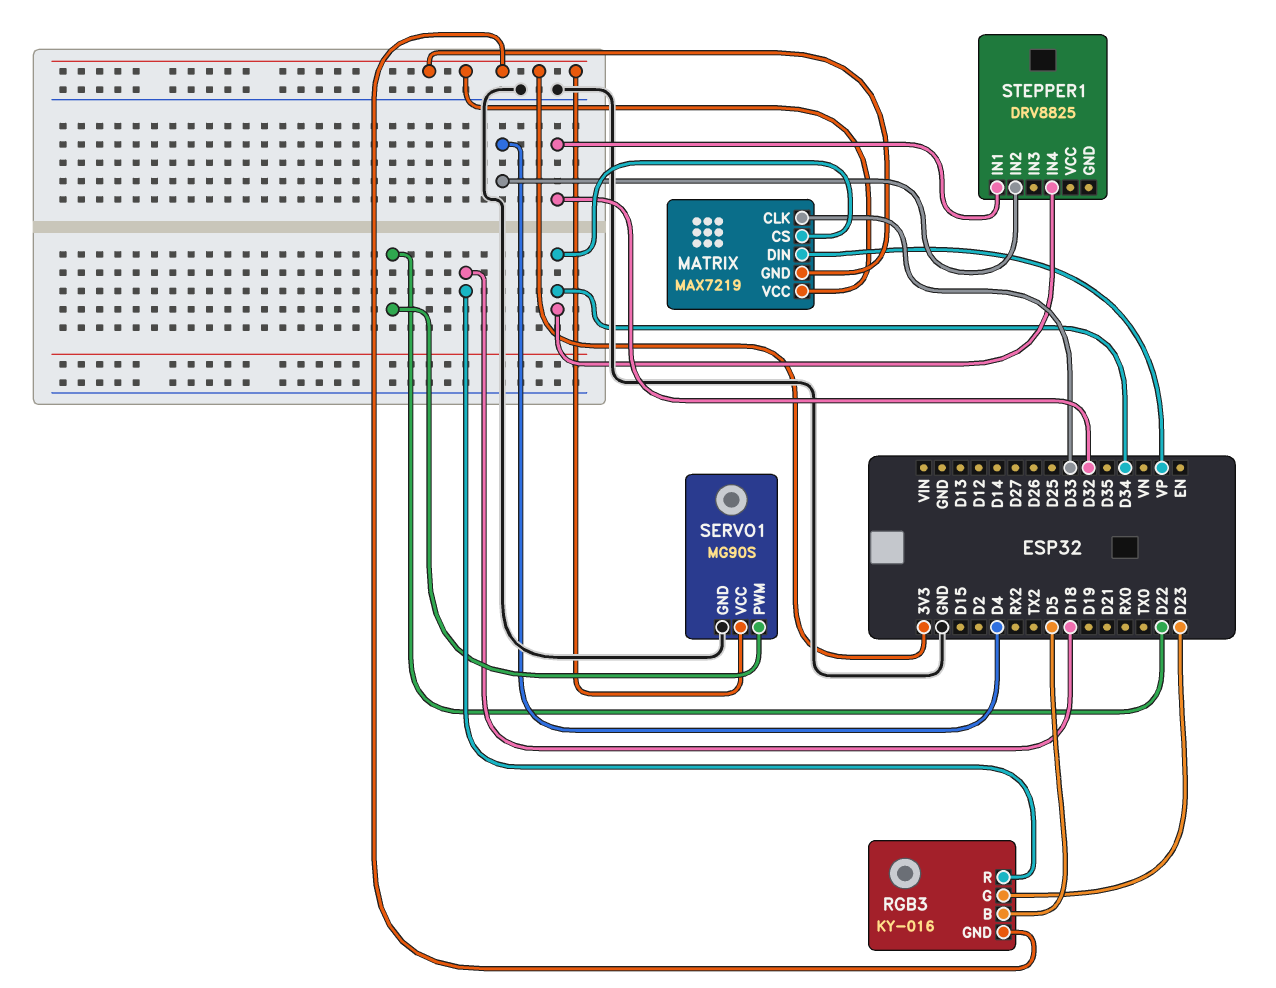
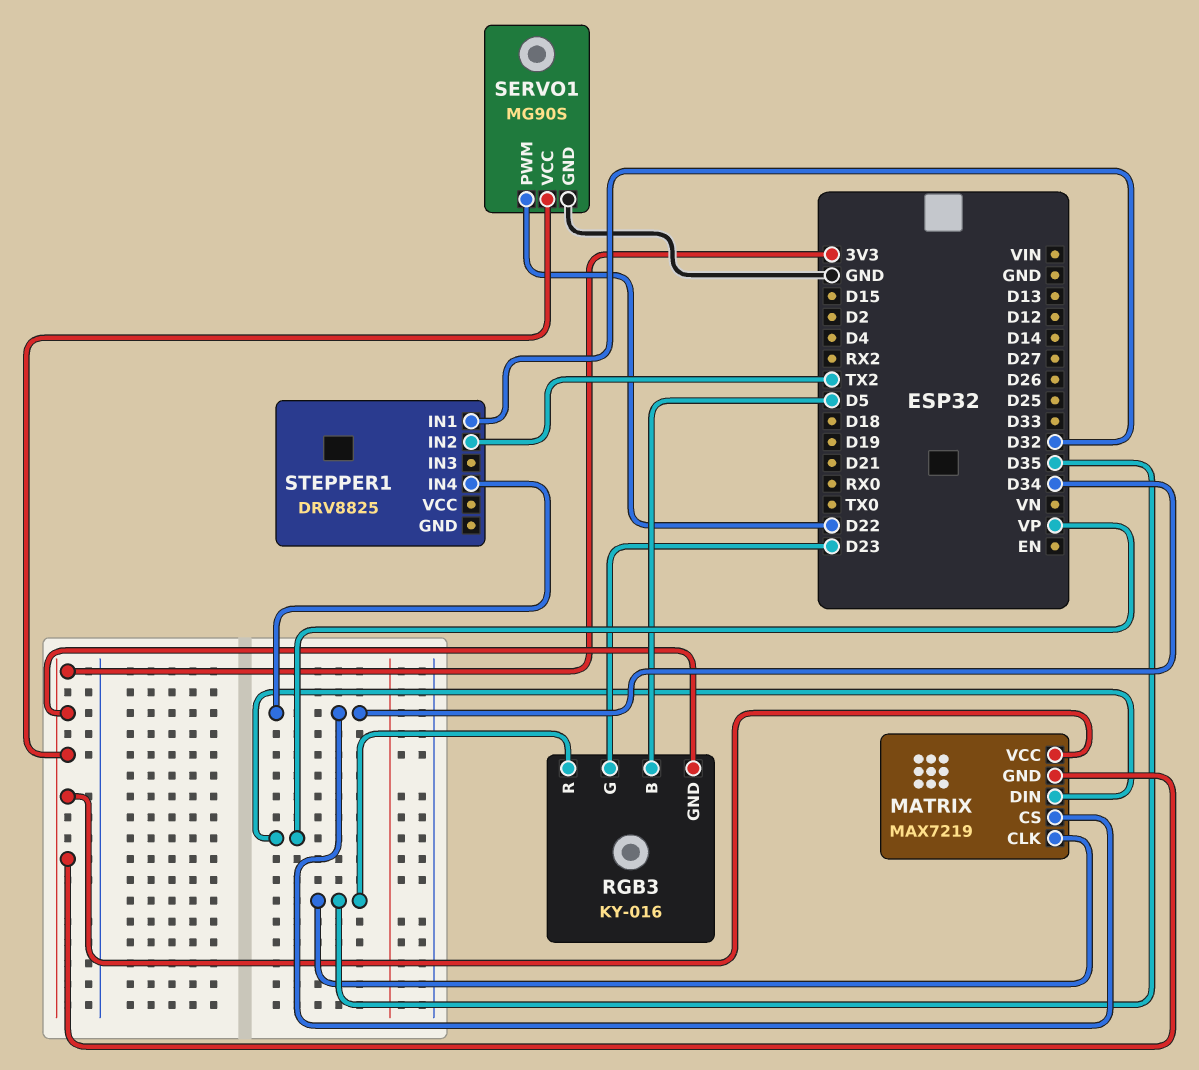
MATRIX pin CLK: D33 -> D35
RGB3 pin R: D18 -> D35
STEPPER1 pin IN2: D4 -> TX2

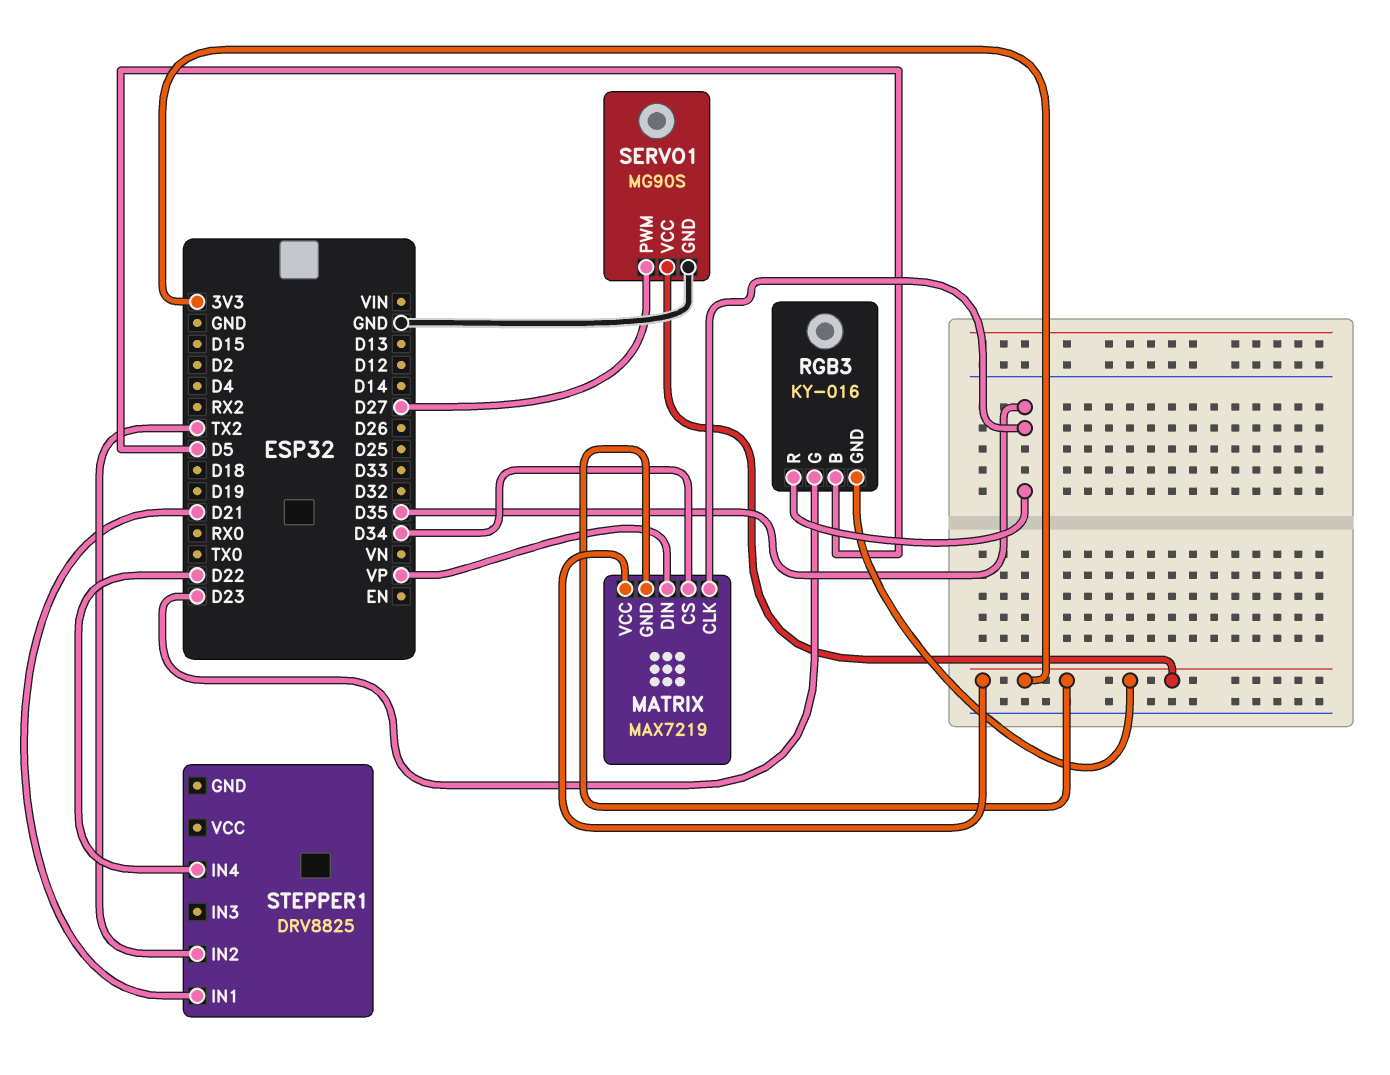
SERVO1 pin PWM: D22 -> D27
STEPPER1 pin IN1: D32 -> D21
STEPPER1 pin IN4: D34 -> D22

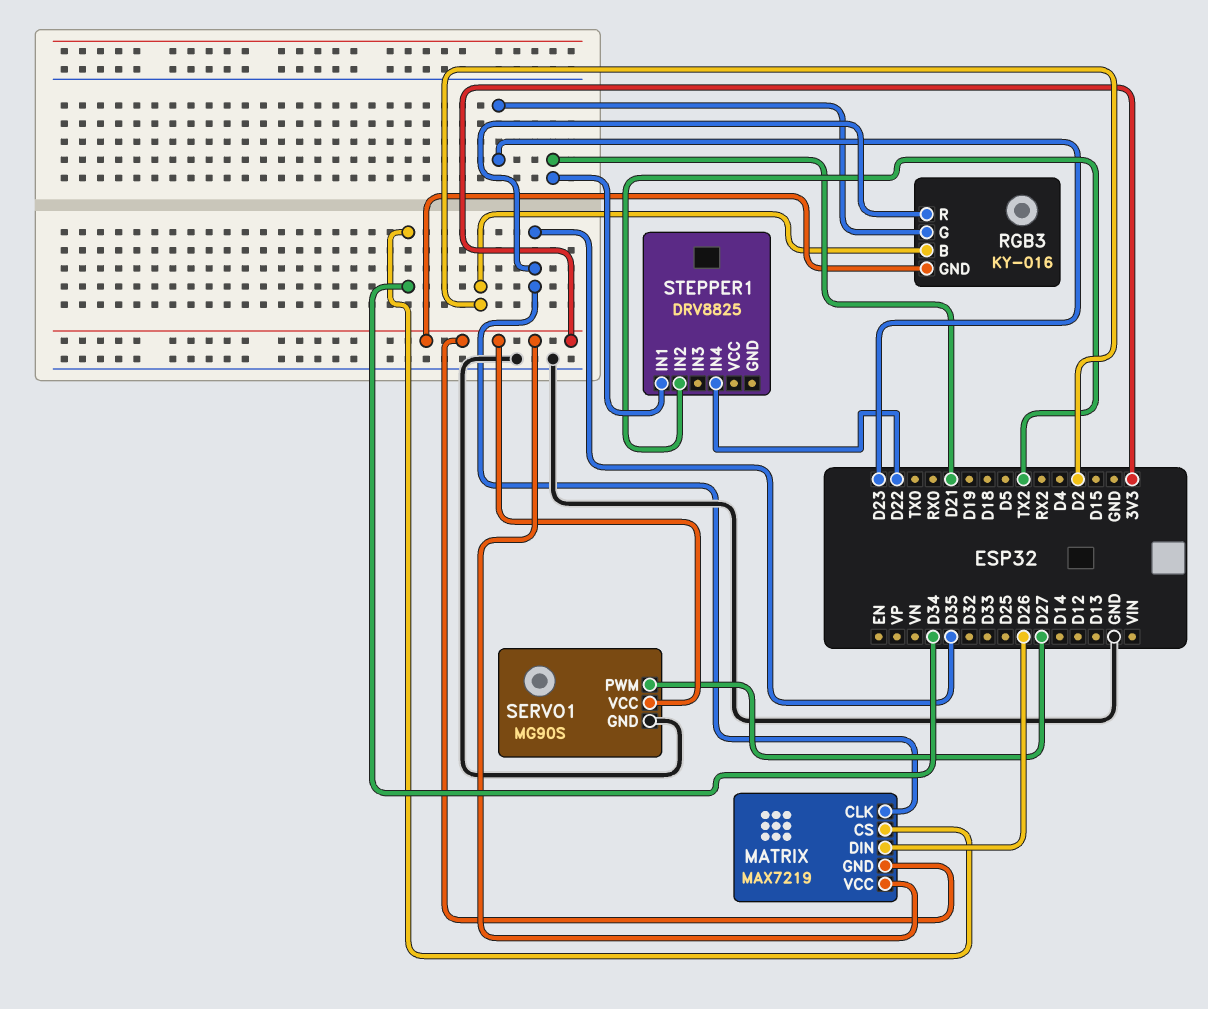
MATRIX pin DIN: VP -> D26
RGB3 pin B: D5 -> D2

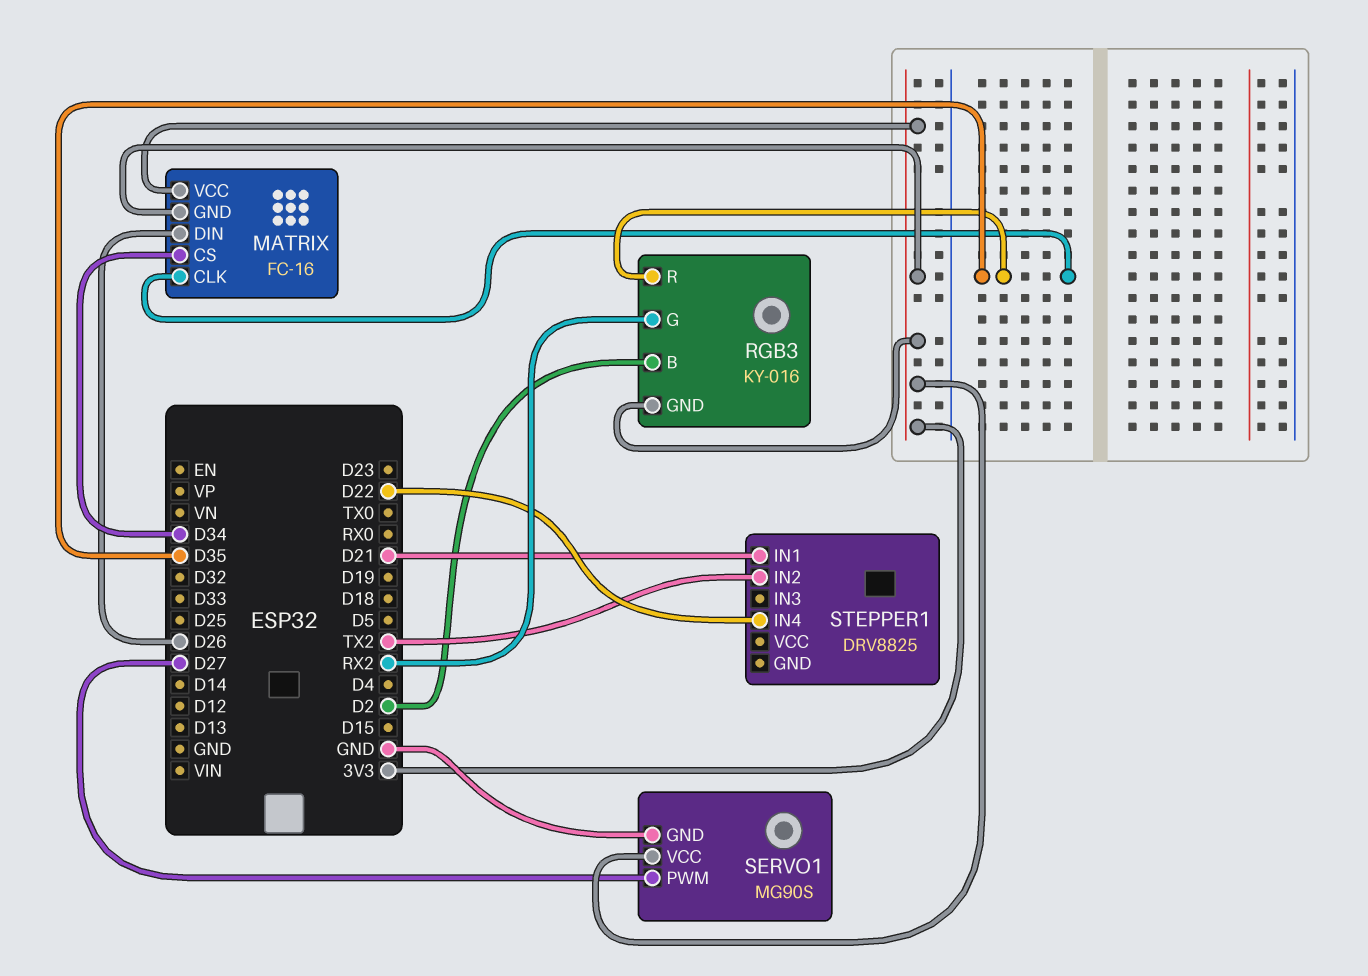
MATRIX: MAX7219 -> FC-16
RGB3 pin G: D23 -> RX2

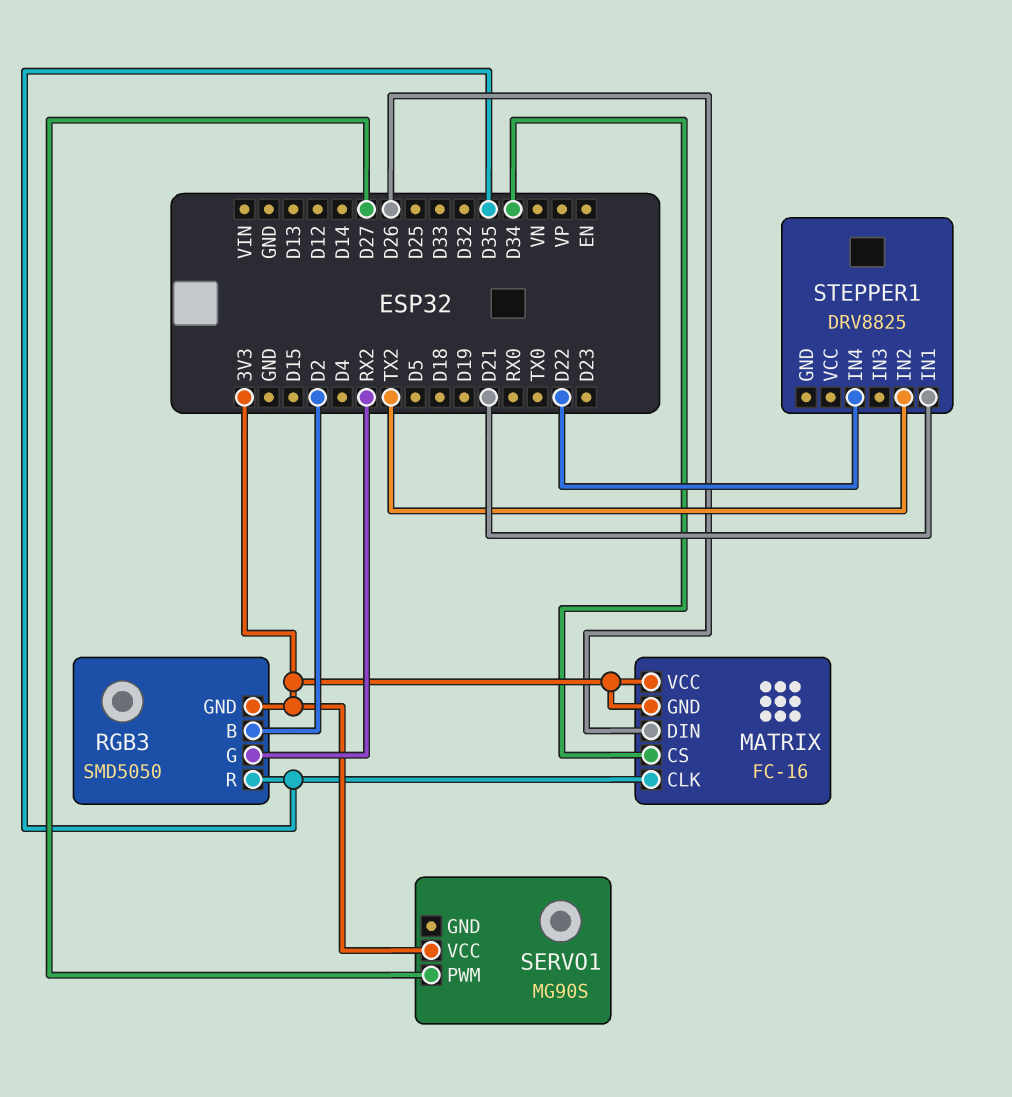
RGB3: KY-016 -> SMD5050
SERVO1 pin GND: GND -> none

